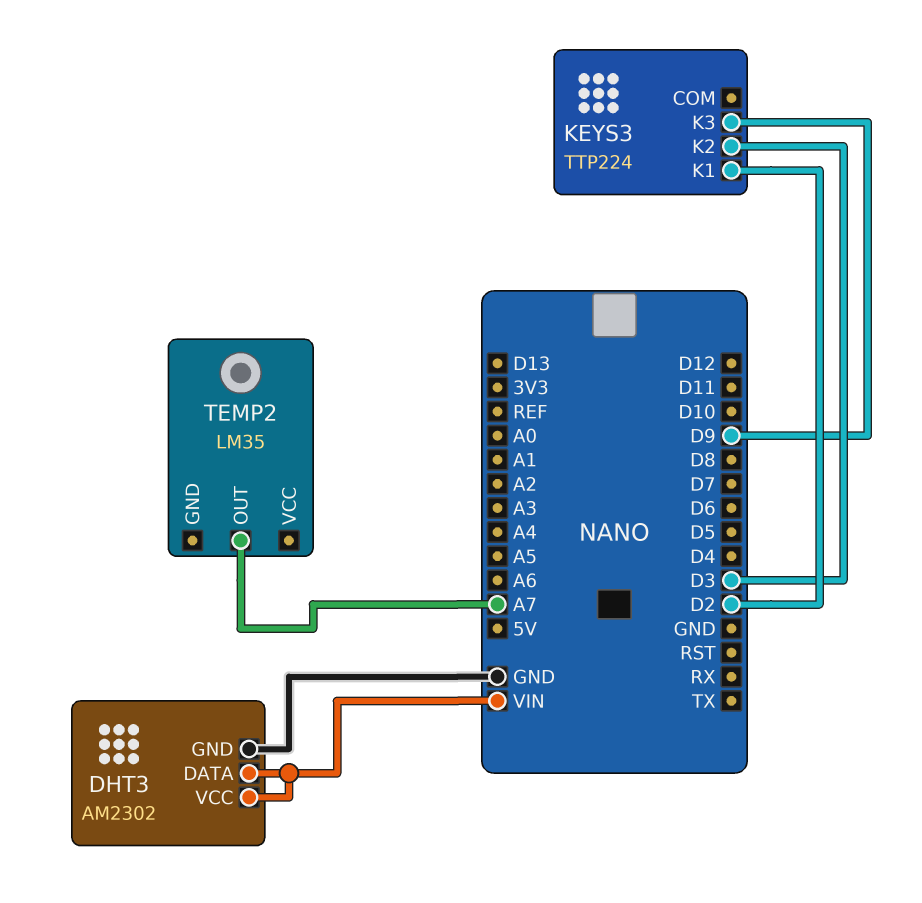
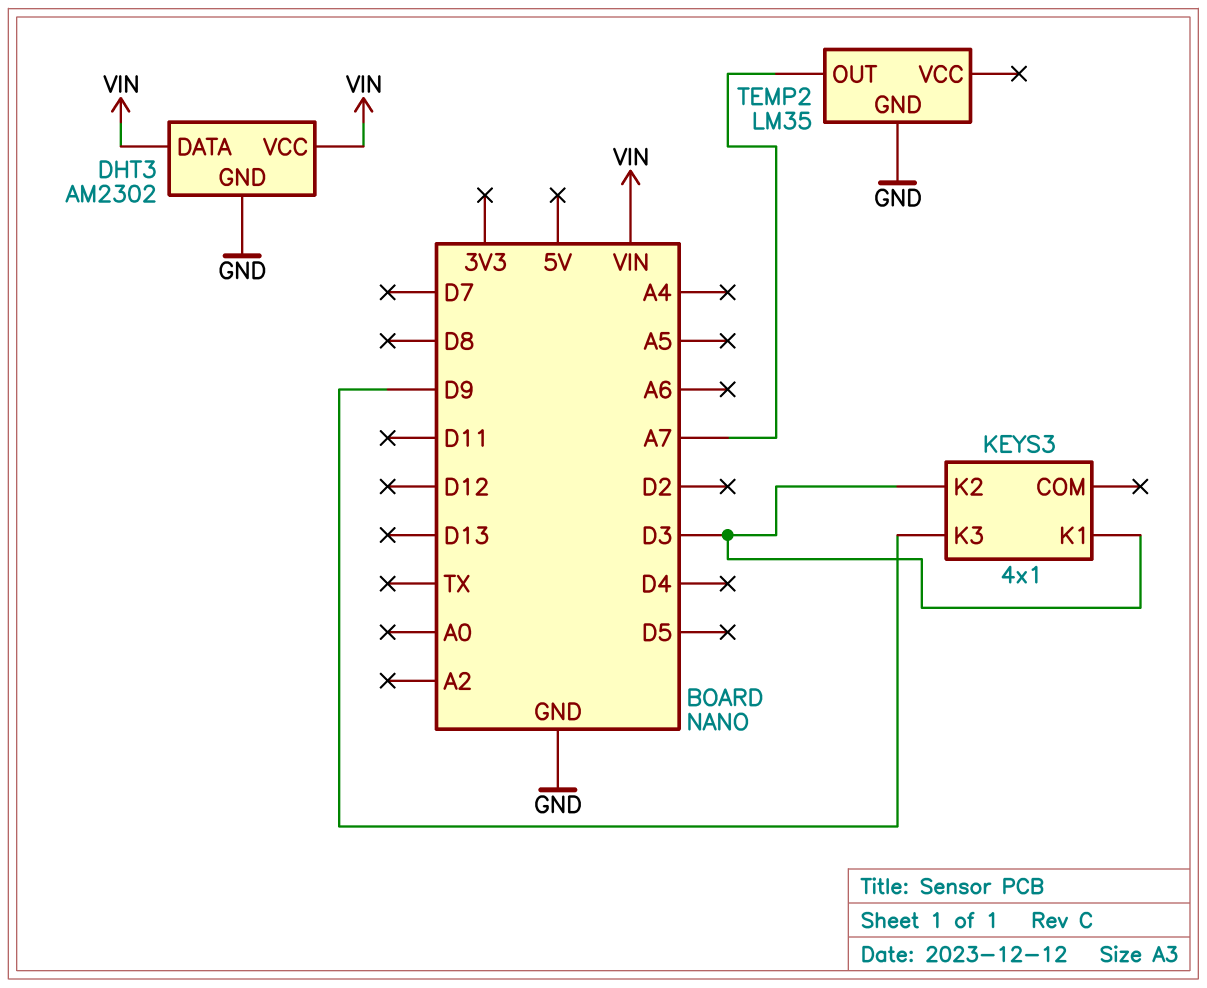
KEYS3: TTP224 -> 4x1
KEYS3 pin K1: D2 -> D3
TEMP2 pin GND: none -> GND

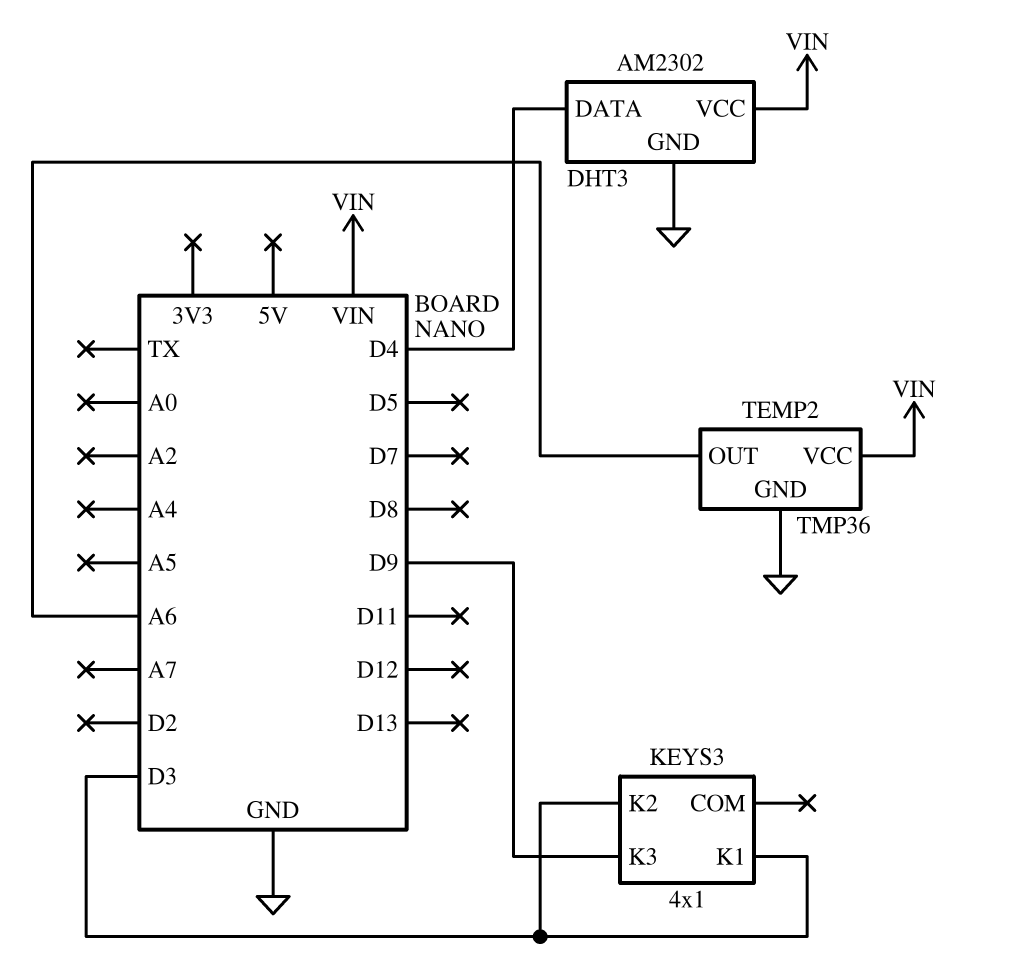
DHT3 pin DATA: VIN -> D4
TEMP2: LM35 -> TMP36
TEMP2 pin OUT: A7 -> A6
TEMP2 pin VCC: none -> VIN

